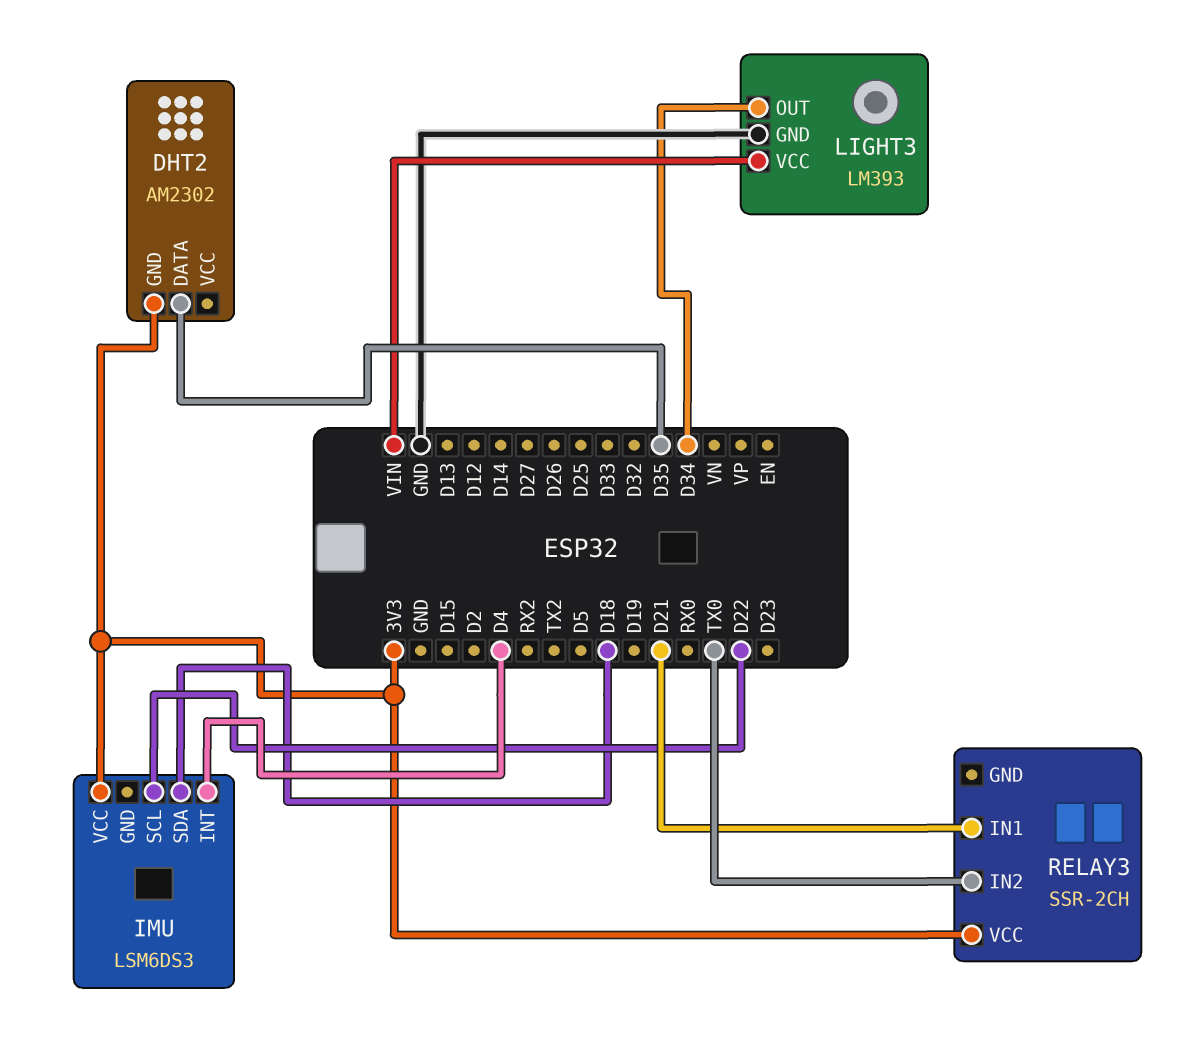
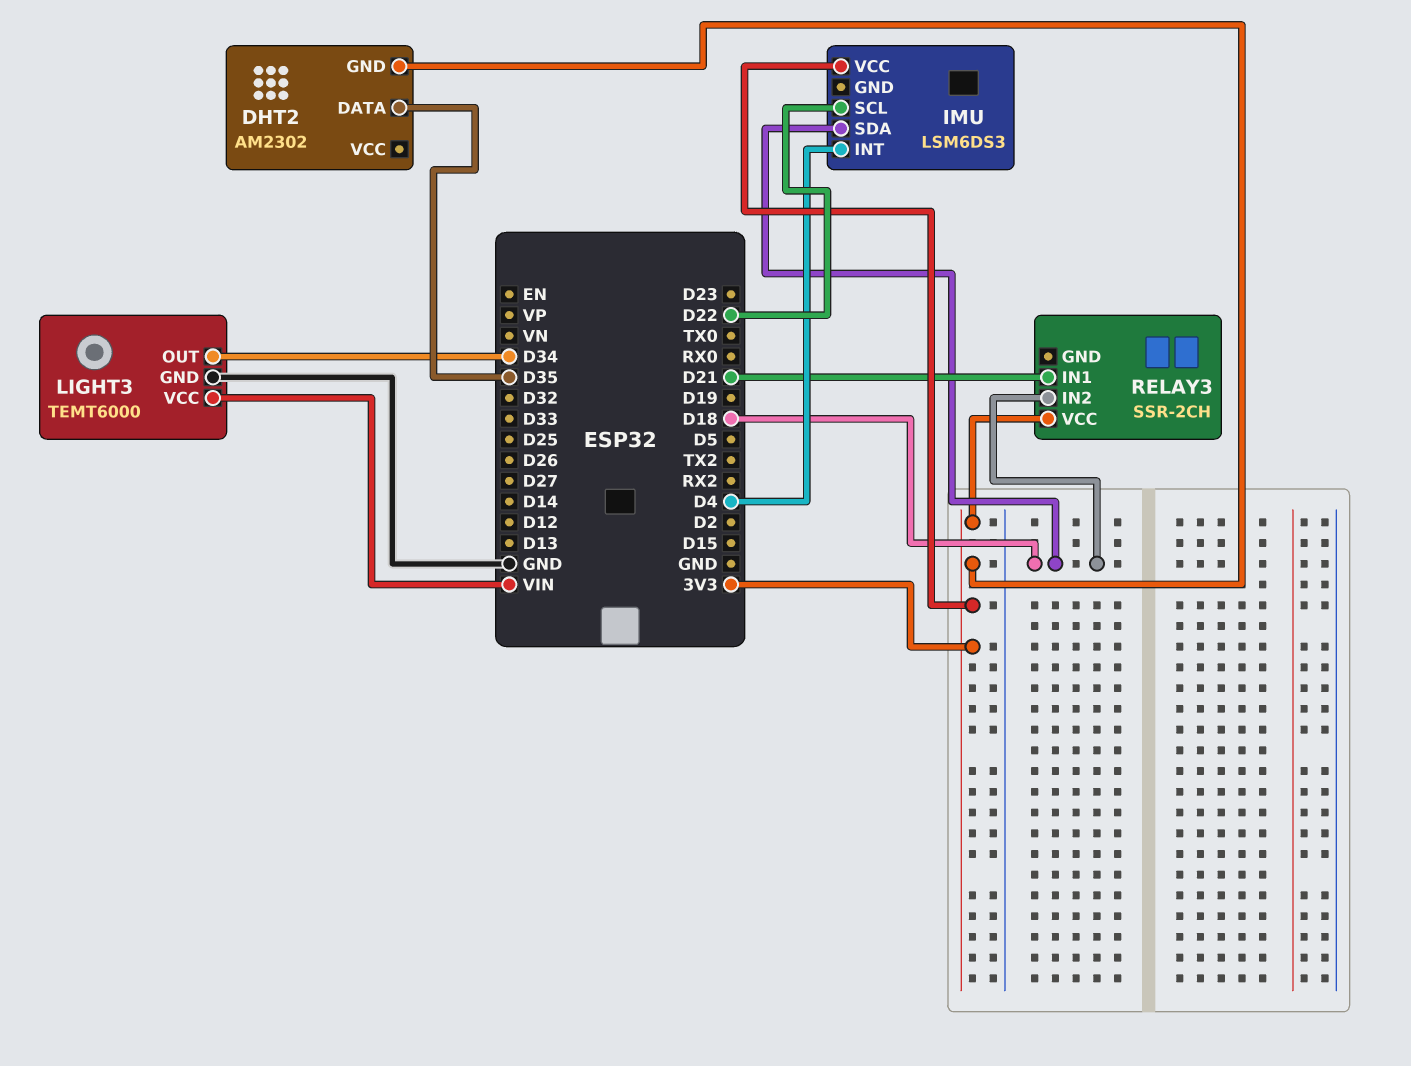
LIGHT3: LM393 -> TEMT6000
RELAY3 pin IN2: TX0 -> D18

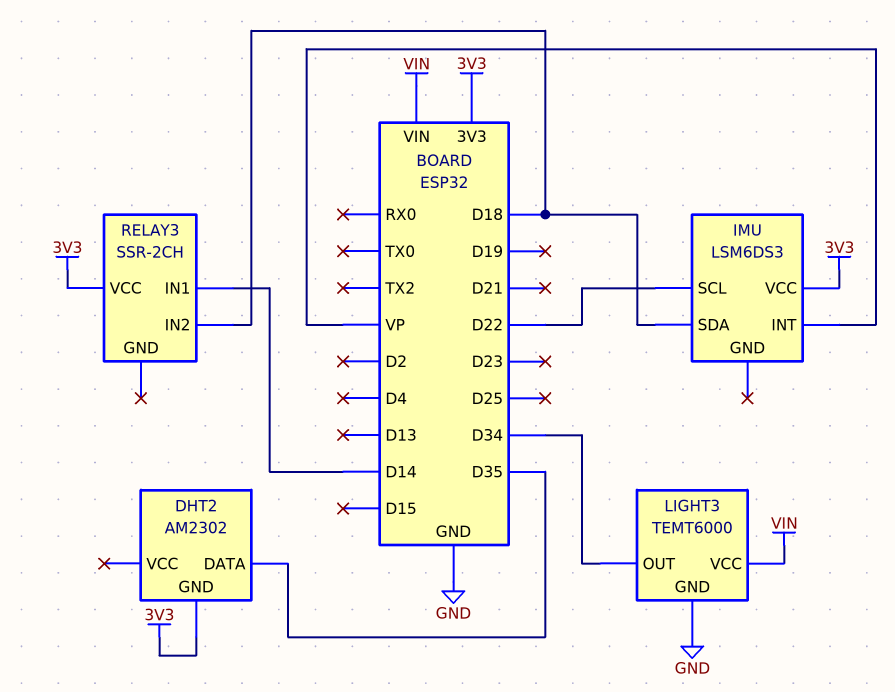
IMU pin INT: D4 -> VP
RELAY3 pin IN1: D21 -> D14

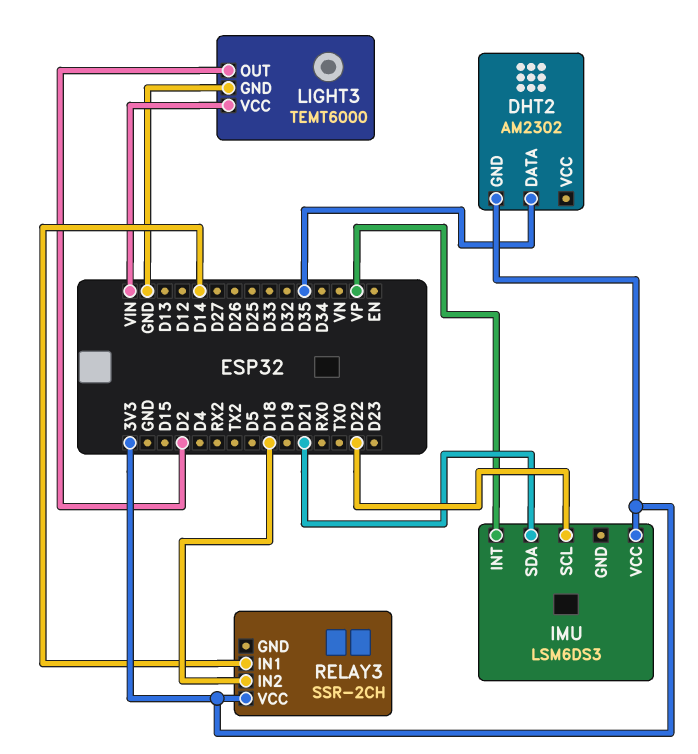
IMU pin SDA: D18 -> D21
LIGHT3 pin OUT: D34 -> D2

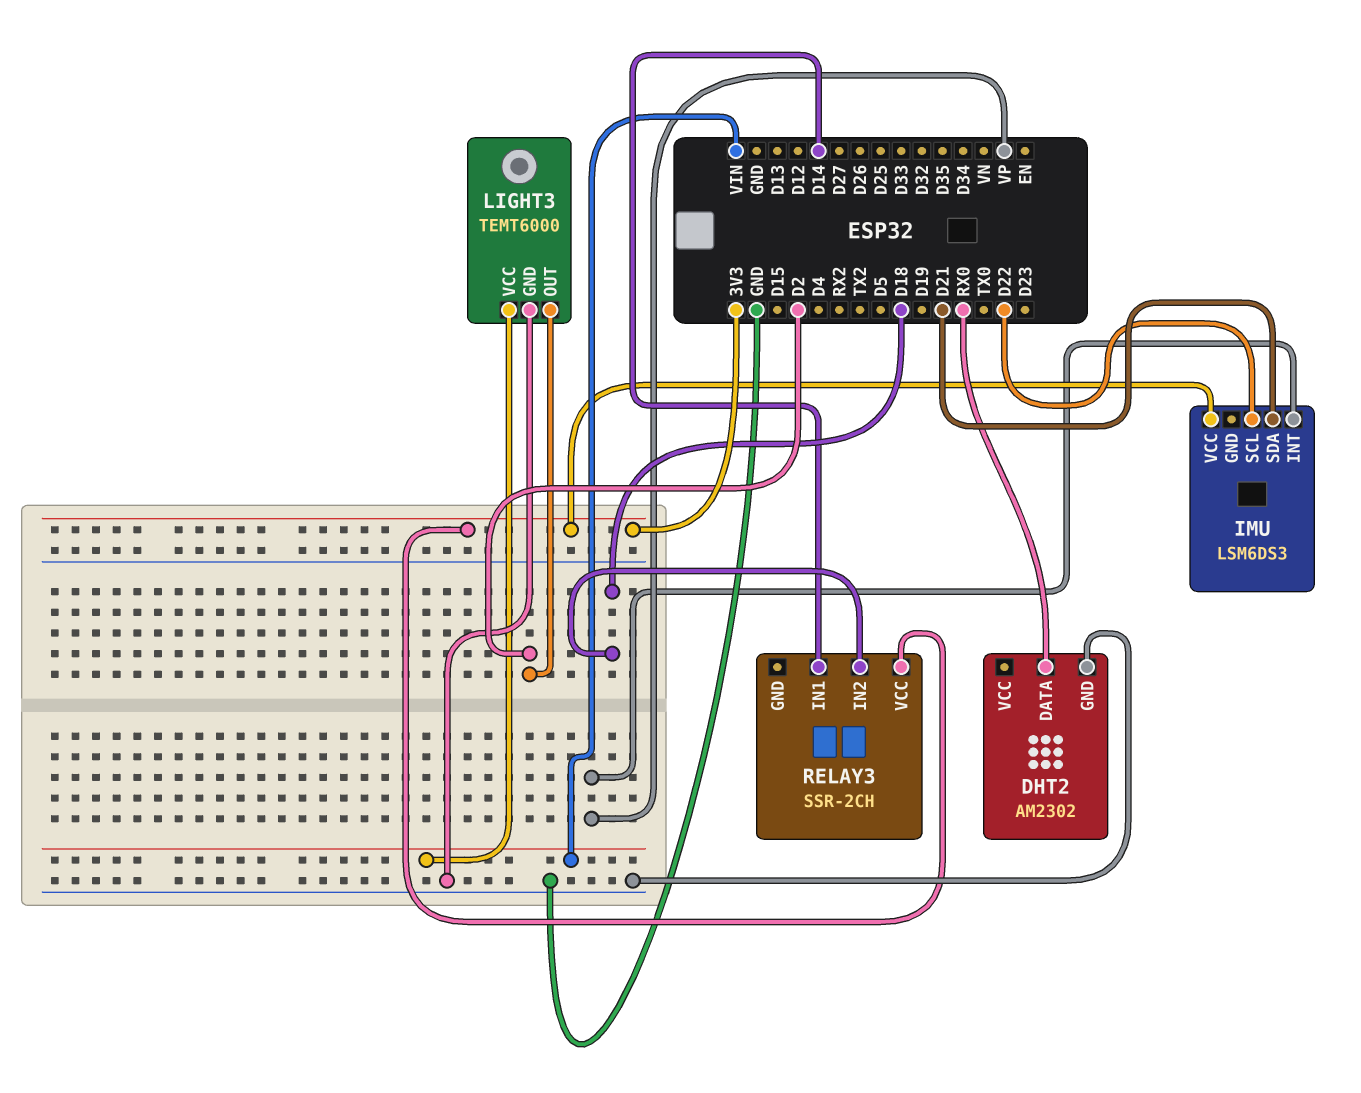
DHT2 pin DATA: D35 -> RX0
DHT2 pin GND: 3V3 -> GND

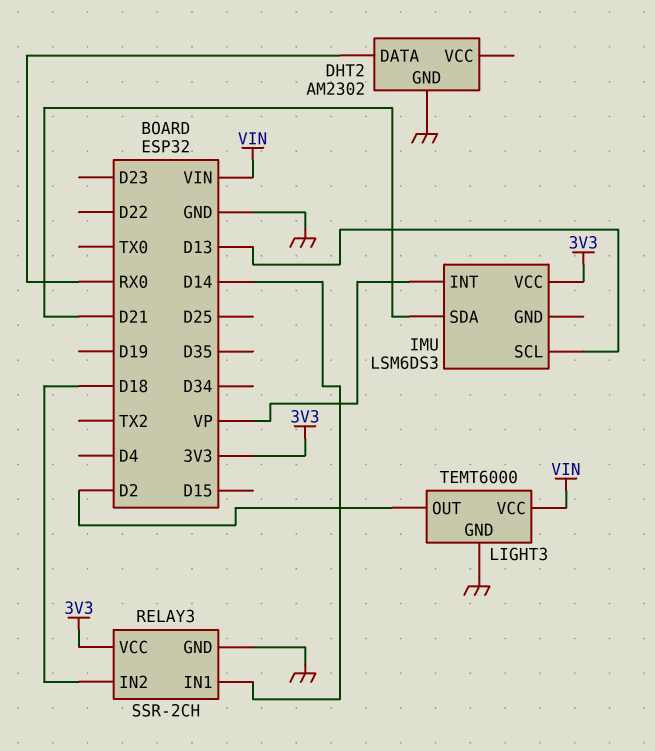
IMU pin SCL: D22 -> D13
RELAY3 pin GND: none -> GND

